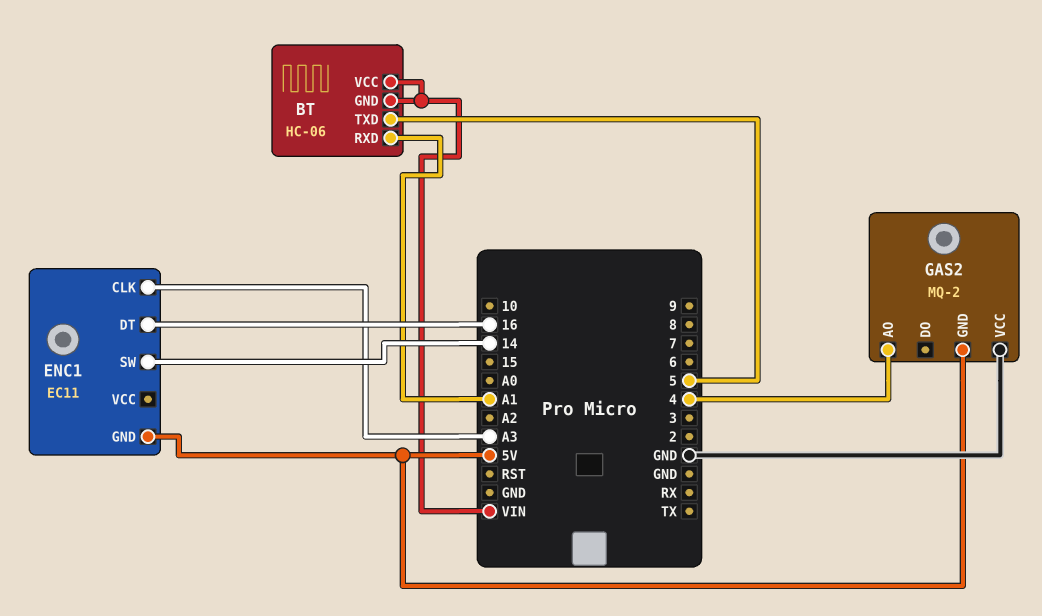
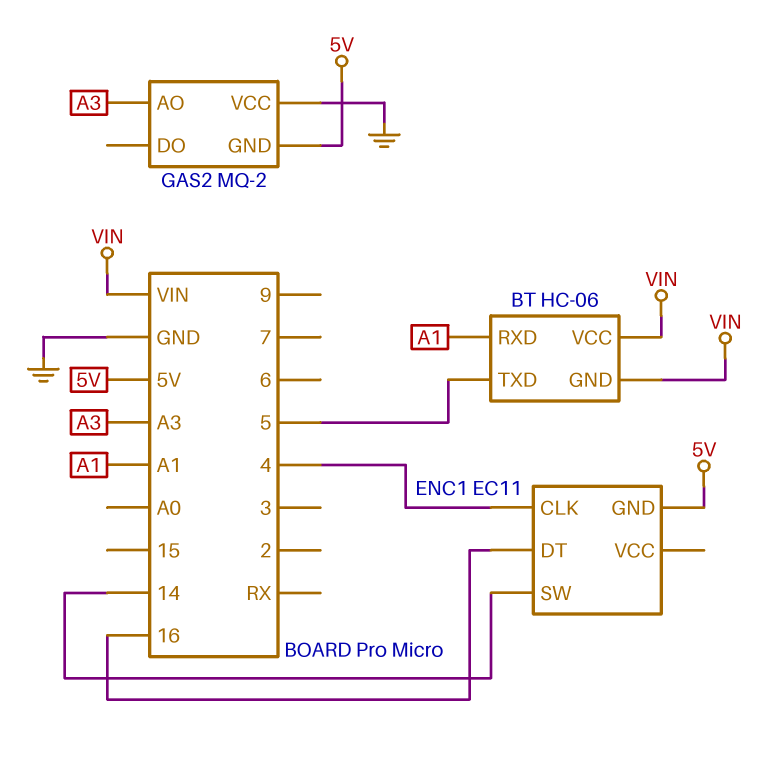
ENC1 pin CLK: A3 -> 4
GAS2 pin AO: 4 -> A3

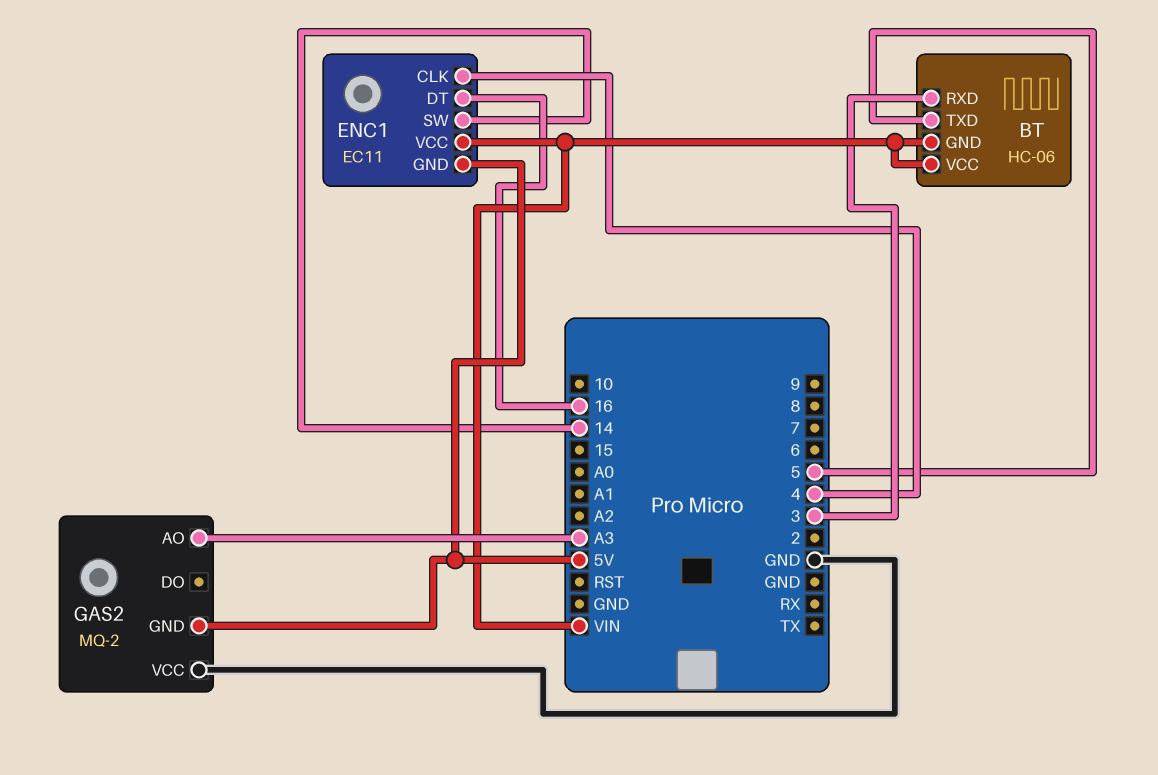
BT pin RXD: A1 -> 3
ENC1 pin VCC: none -> VIN

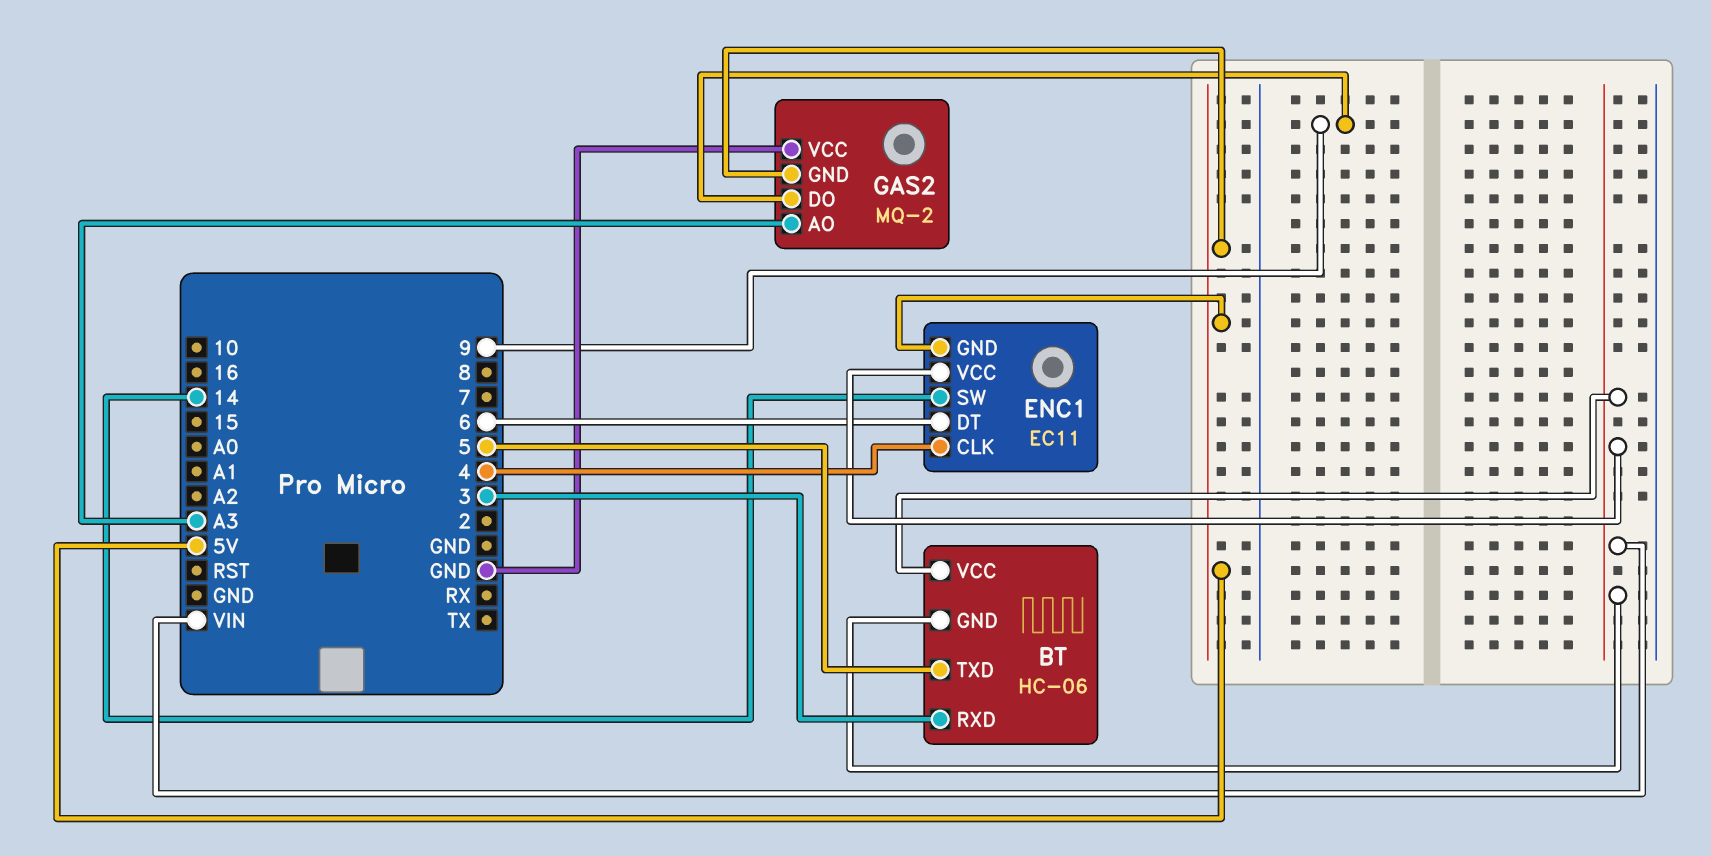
ENC1 pin DT: 16 -> 6
GAS2 pin DO: none -> 9

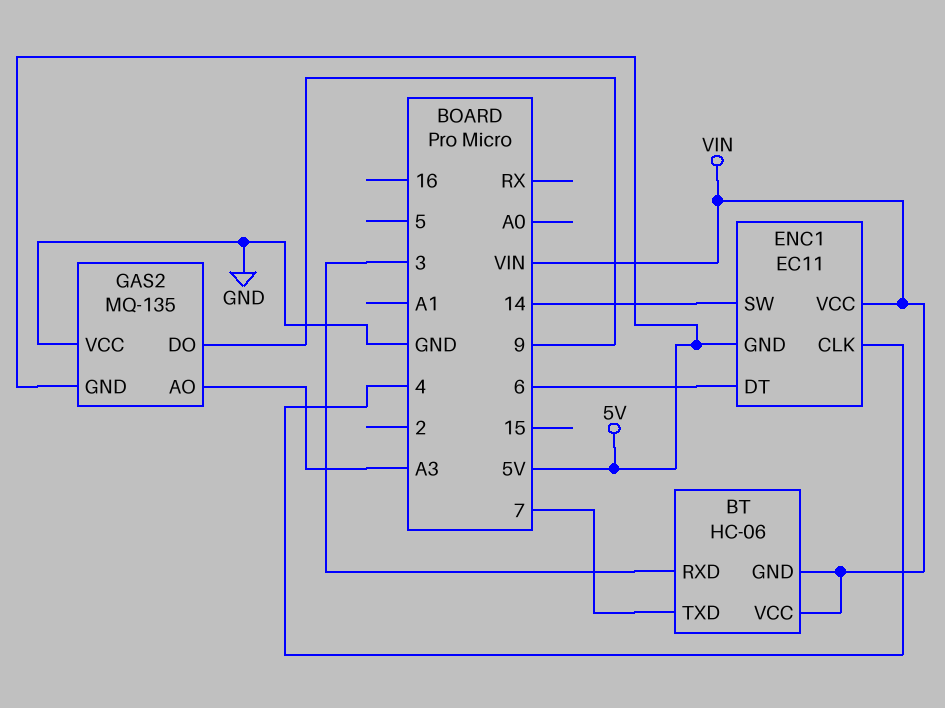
BT pin TXD: 5 -> 7
GAS2: MQ-2 -> MQ-135

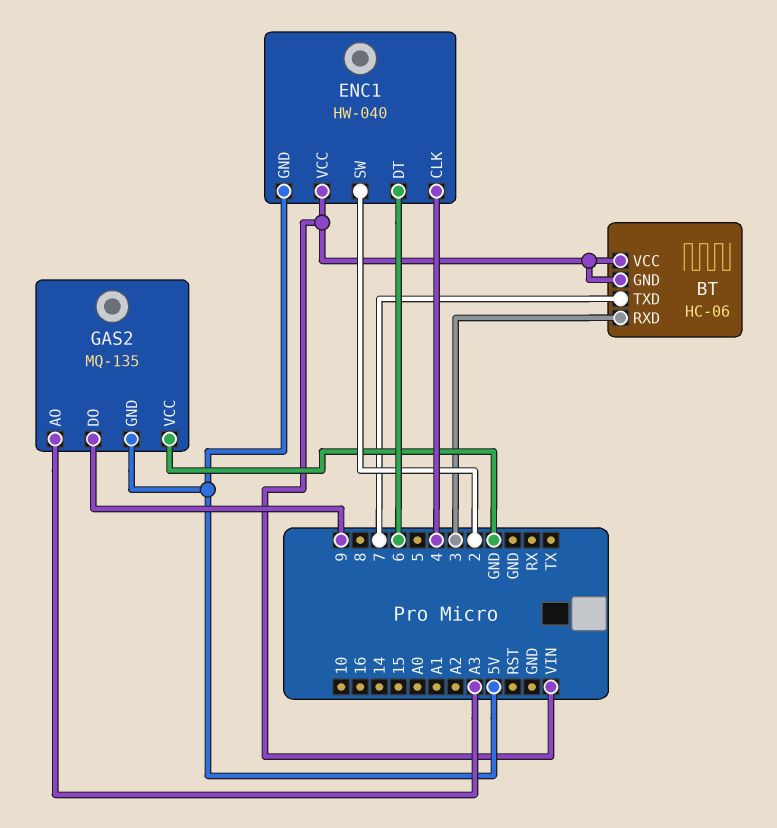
ENC1: EC11 -> HW-040
ENC1 pin SW: 14 -> 2

